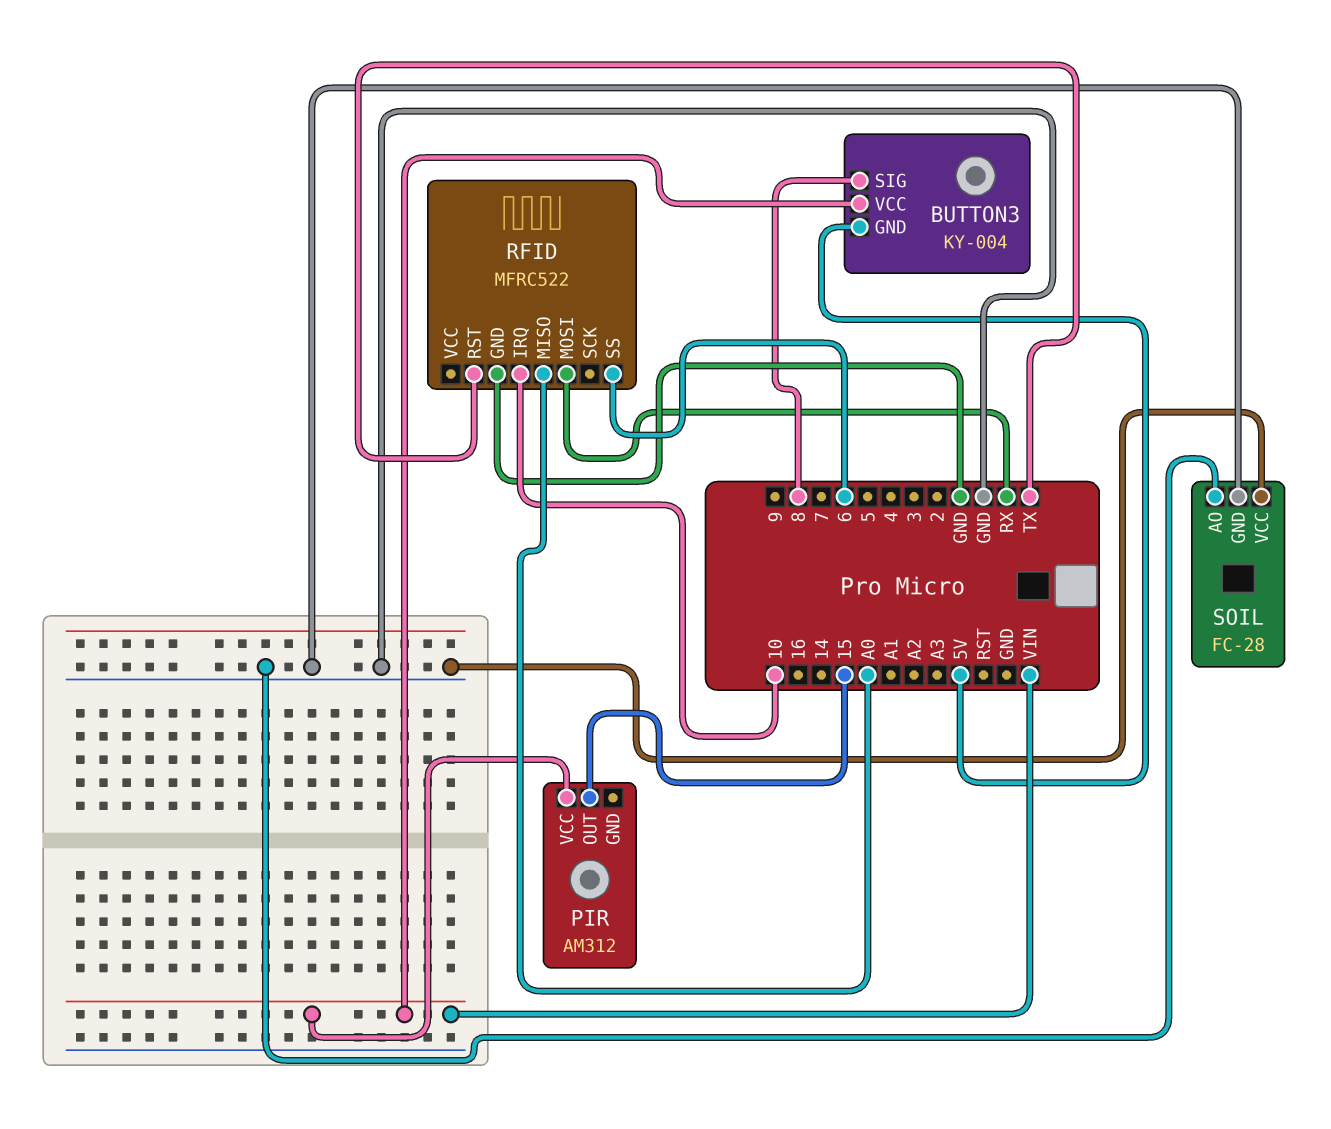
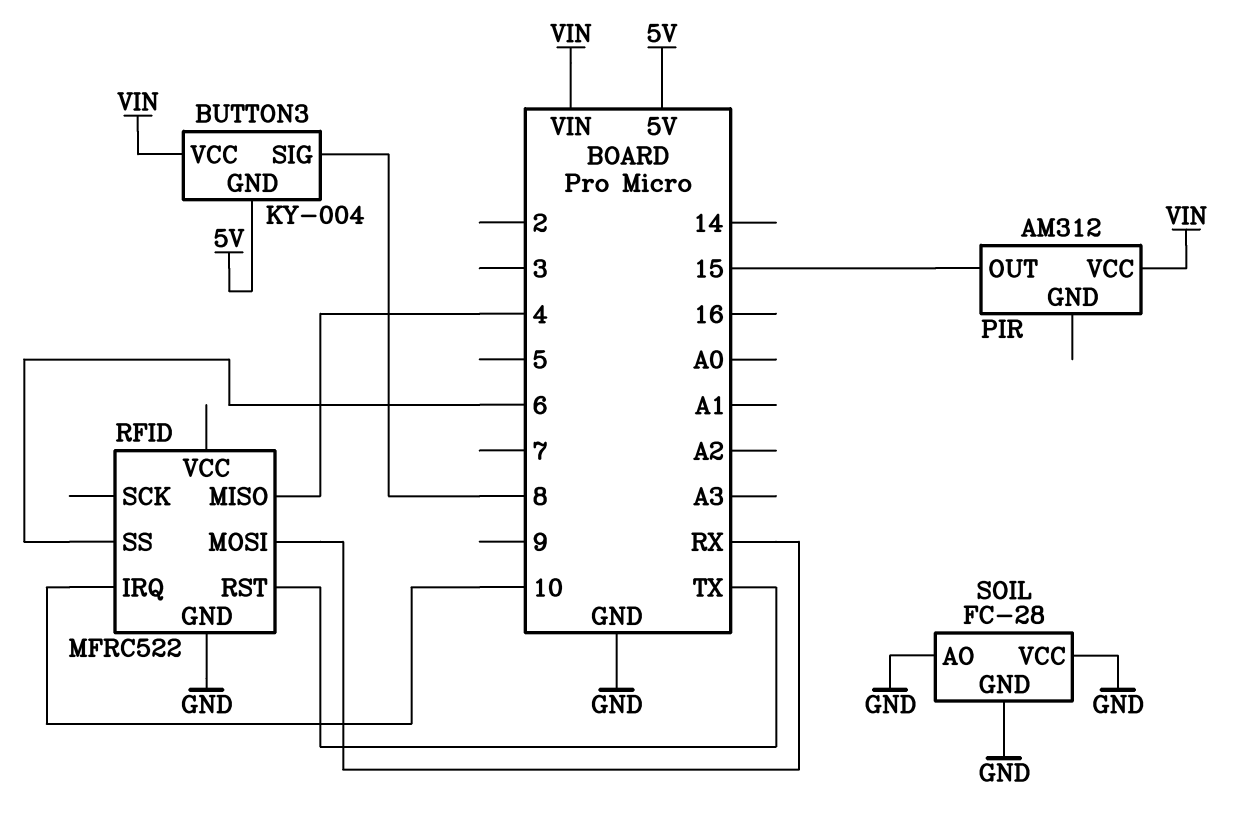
RFID pin MISO: A0 -> 4

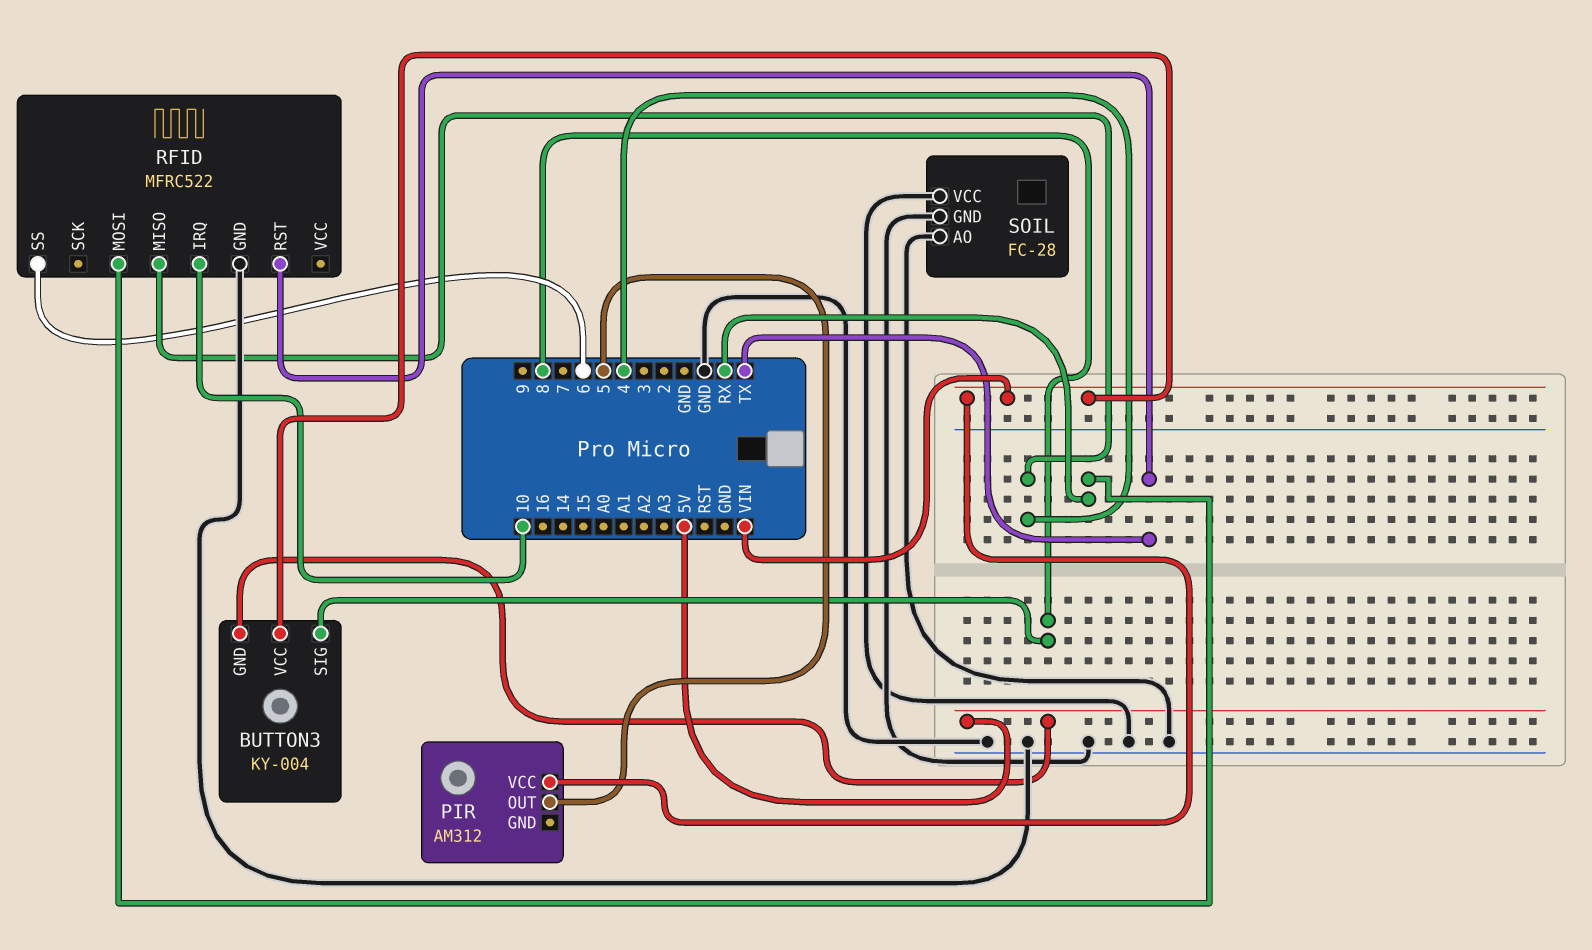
PIR pin OUT: 15 -> 5

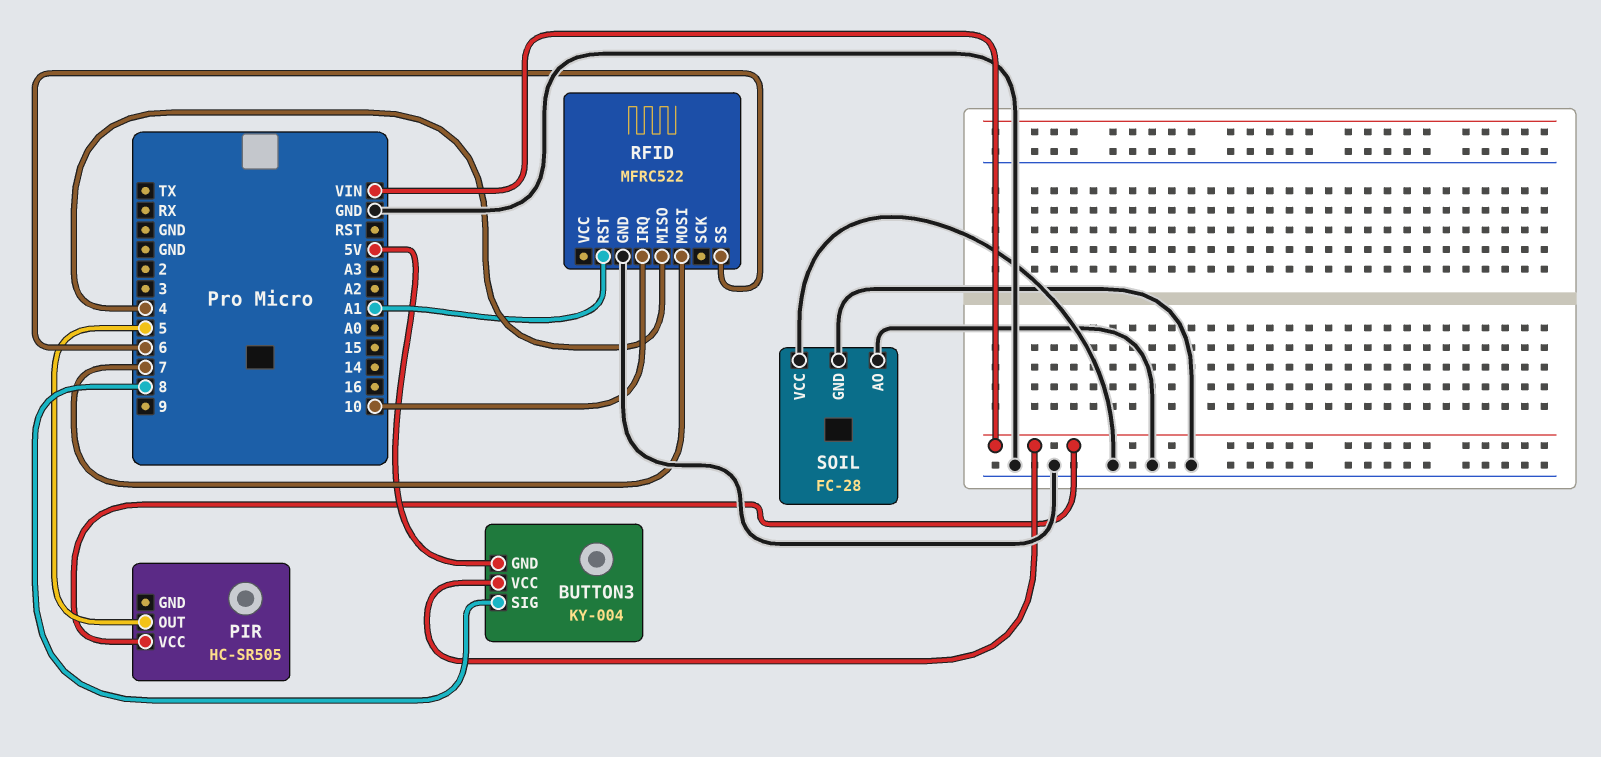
PIR: AM312 -> HC-SR505
RFID pin MOSI: RX -> 7
RFID pin RST: TX -> A1

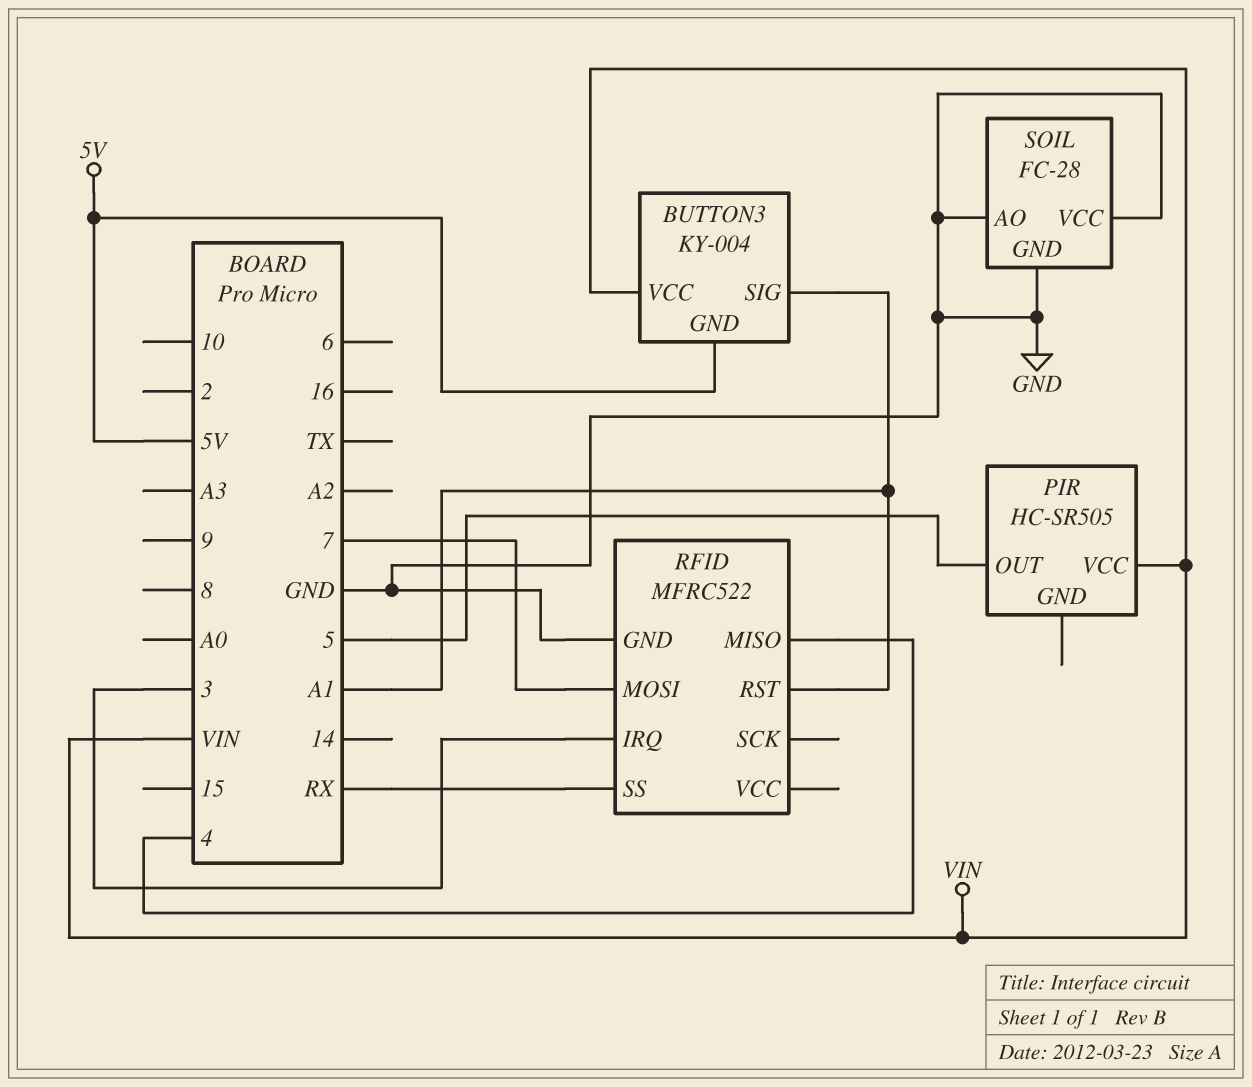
BUTTON3 pin SIG: 8 -> A1
RFID pin IRQ: 10 -> 3
RFID pin SS: 6 -> RX

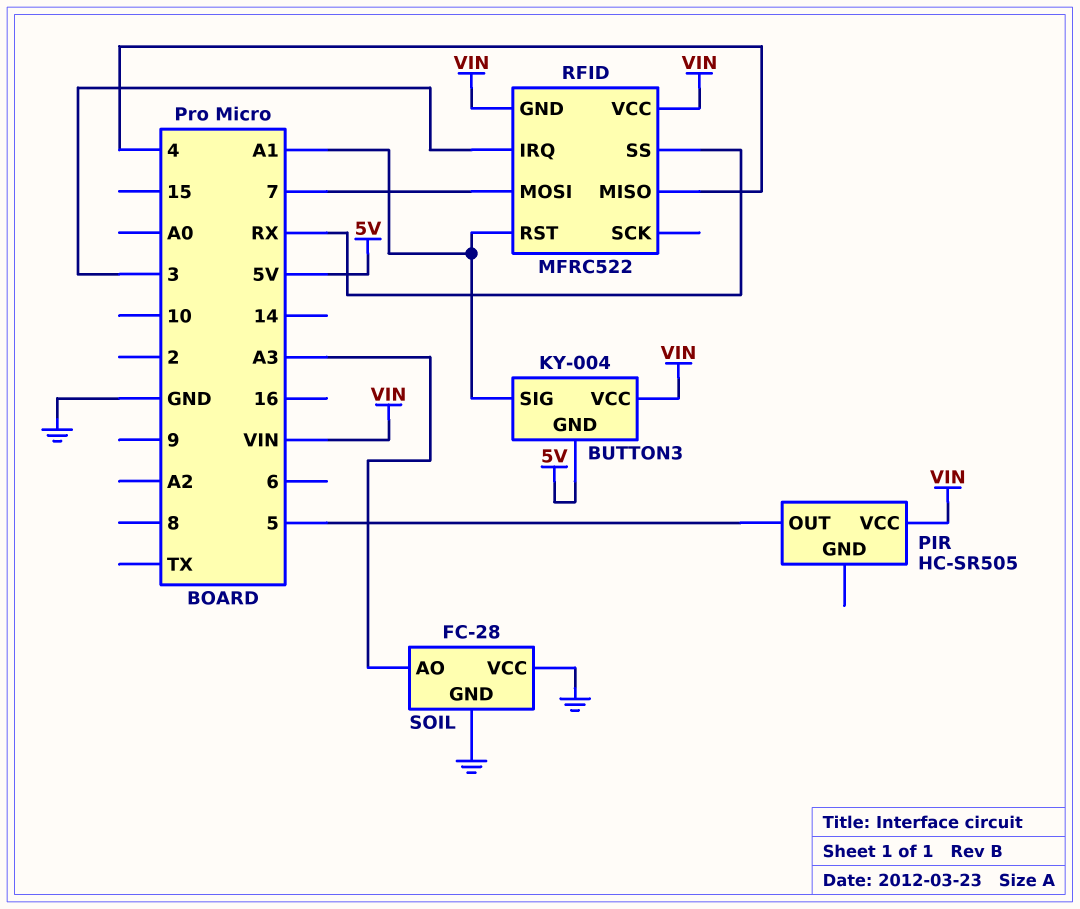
RFID pin GND: GND -> VIN
RFID pin VCC: none -> VIN
SOIL pin AO: GND -> A3

